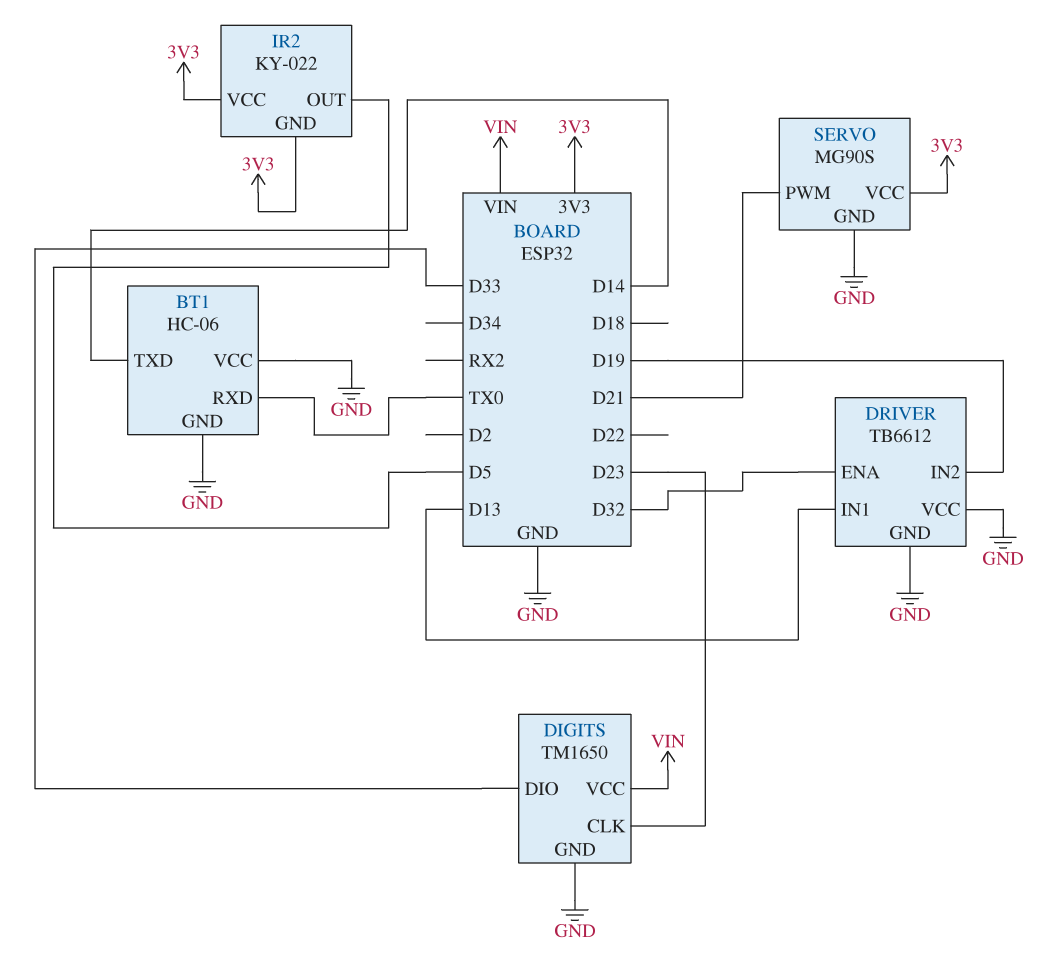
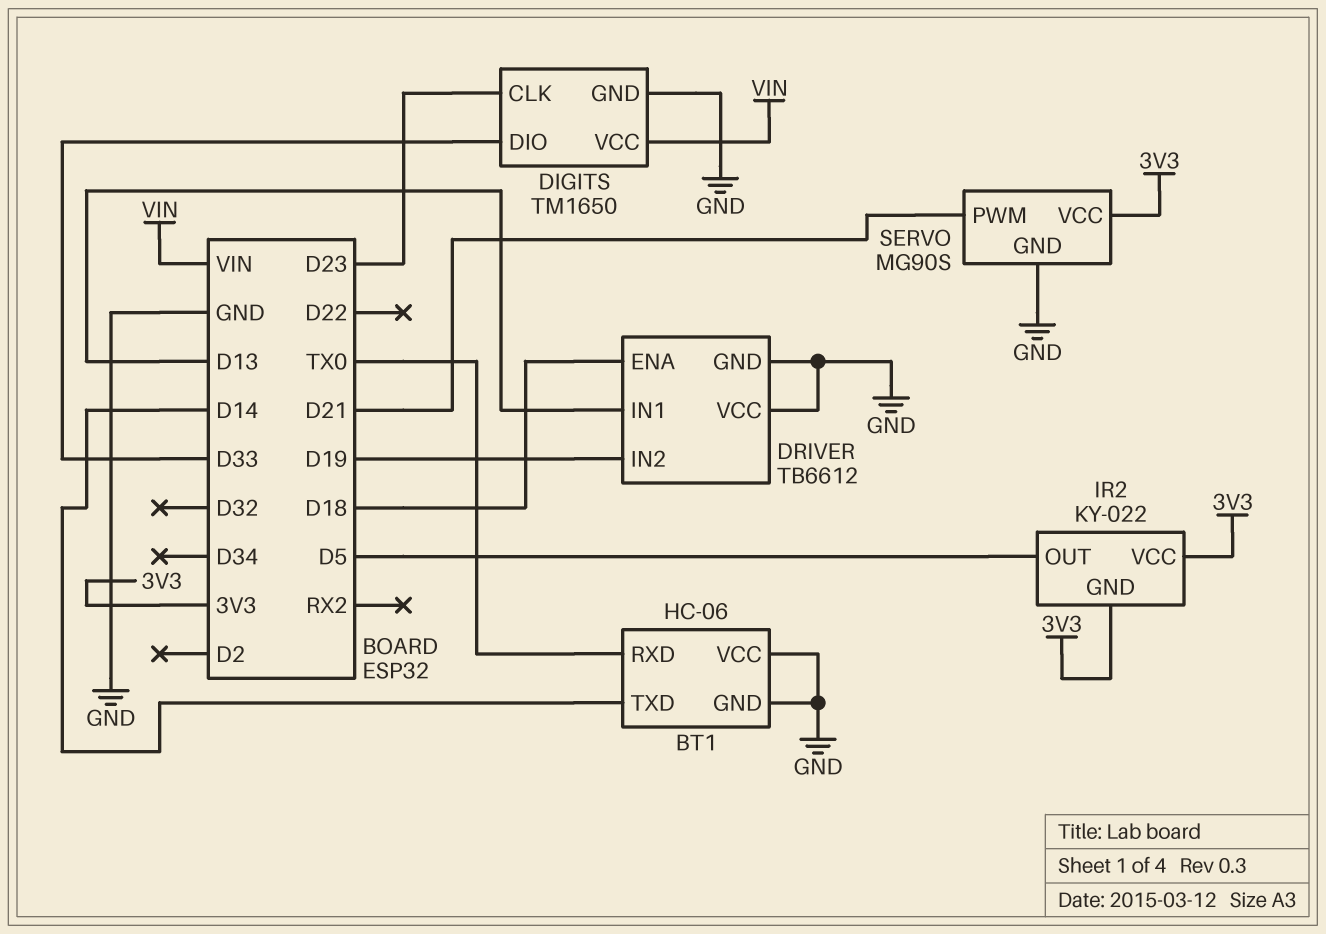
DRIVER pin ENA: D32 -> D18

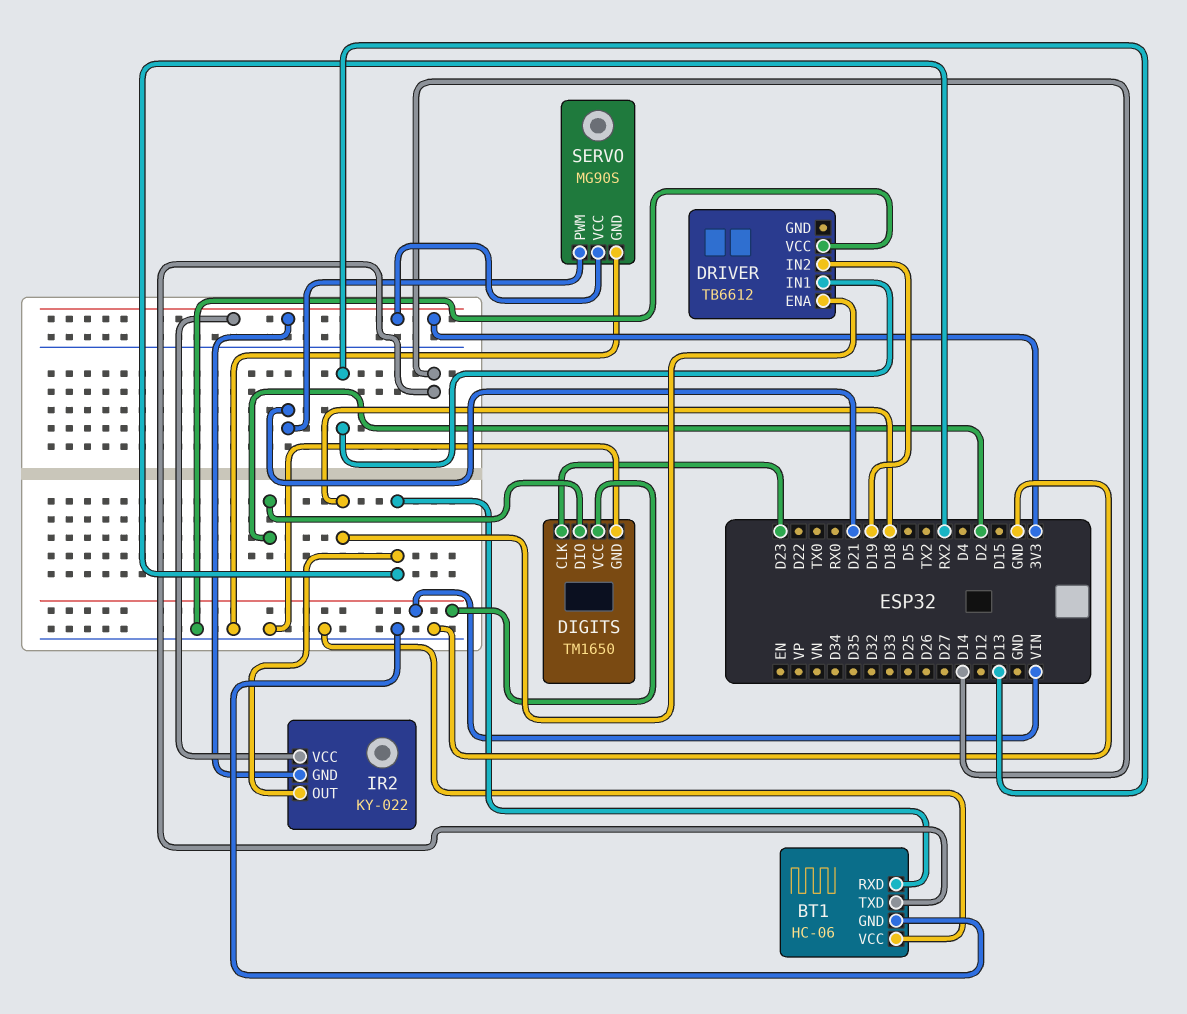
BT1 pin RXD: TX0 -> RX2
DIGITS pin DIO: D33 -> D2
DRIVER pin GND: GND -> none
IR2 pin OUT: D5 -> RX2

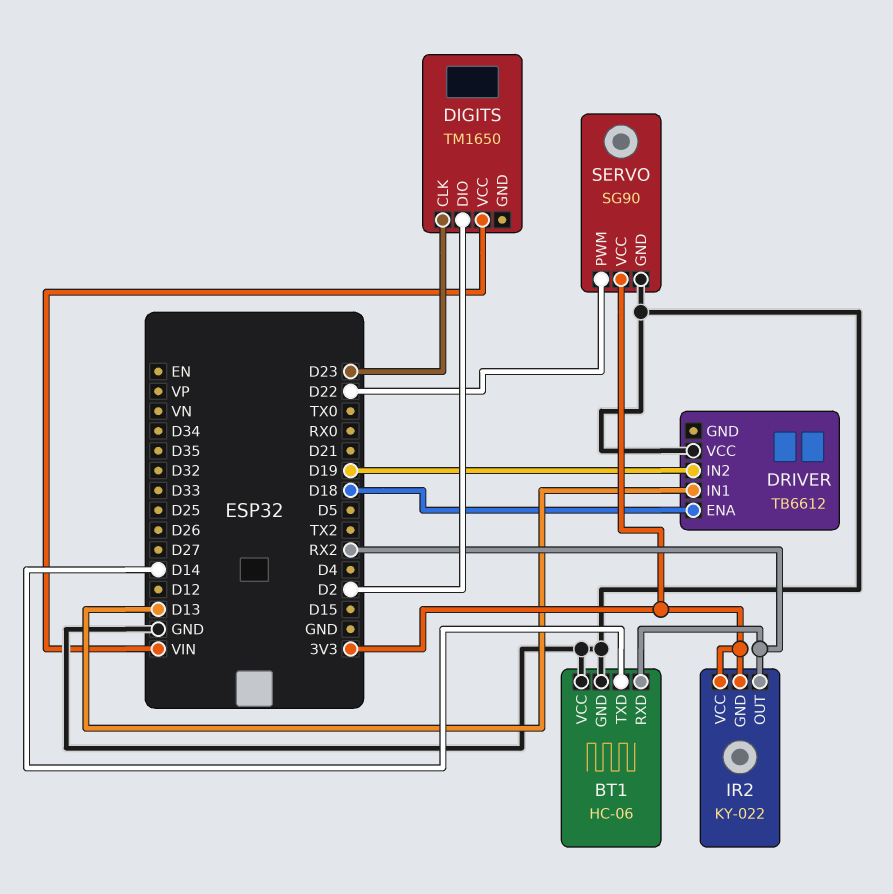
DIGITS pin GND: GND -> none
SERVO: MG90S -> SG90
SERVO pin PWM: D21 -> D22

